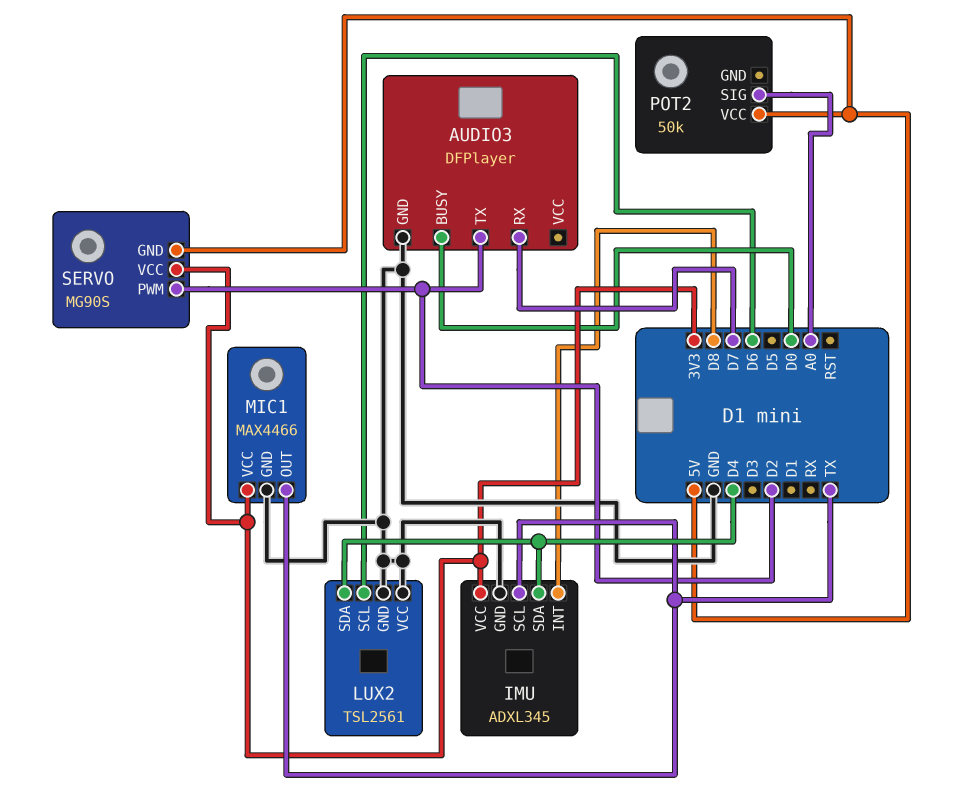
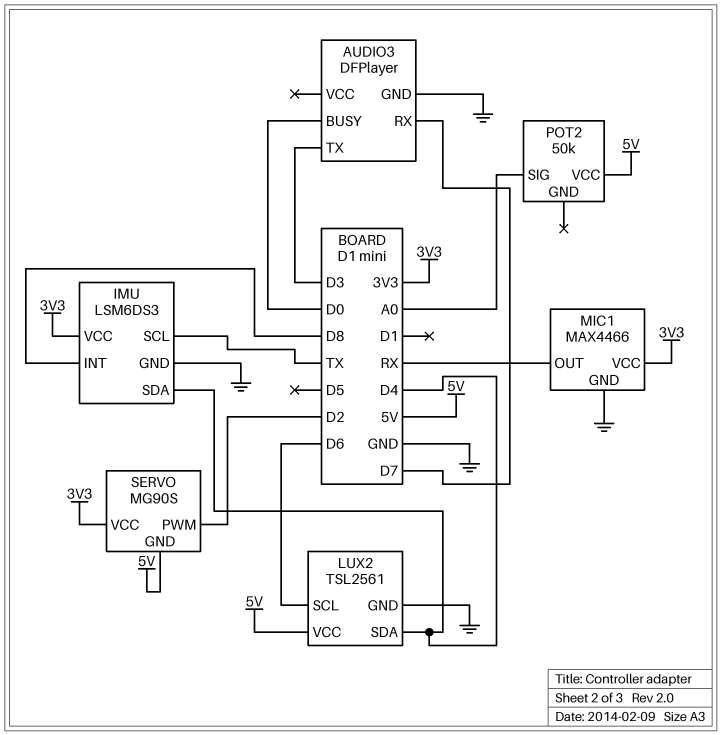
AUDIO3 pin TX: D2 -> D3
IMU: ADXL345 -> LSM6DS3
LUX2 pin VCC: GND -> 5V
MIC1 pin OUT: TX -> RX

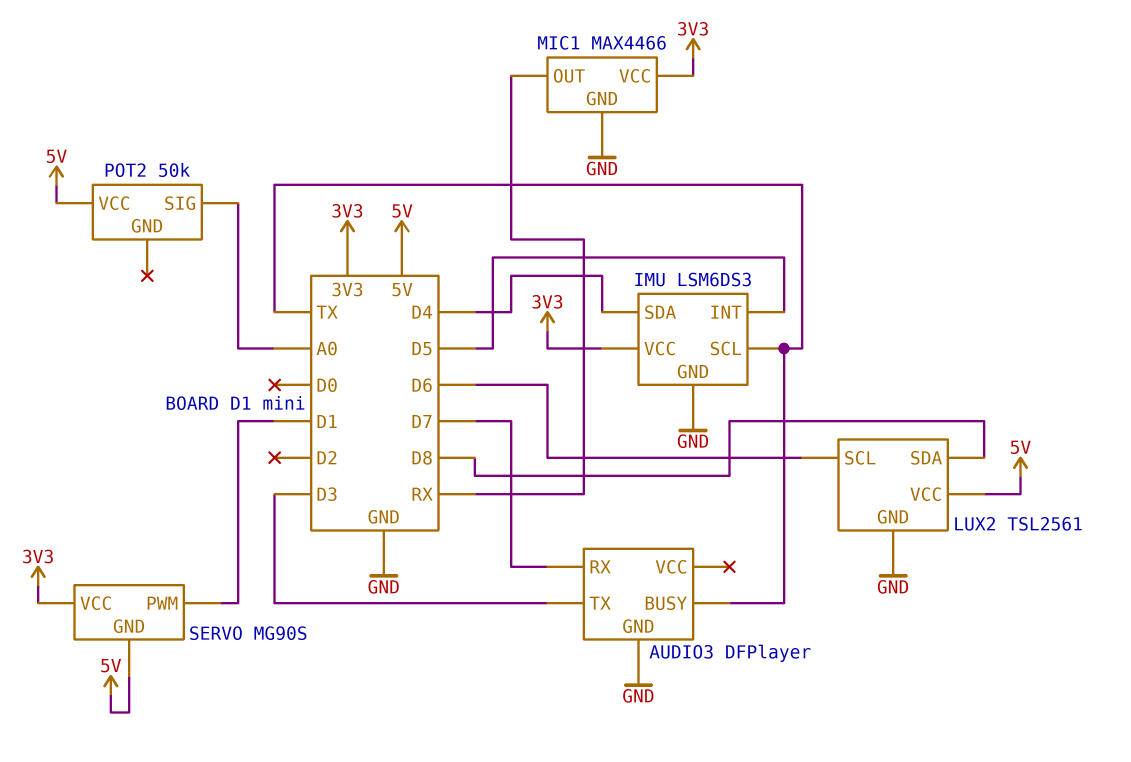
AUDIO3 pin BUSY: D0 -> TX
IMU pin INT: D8 -> D5
LUX2 pin SDA: D4 -> D8
SERVO pin PWM: D2 -> D1

